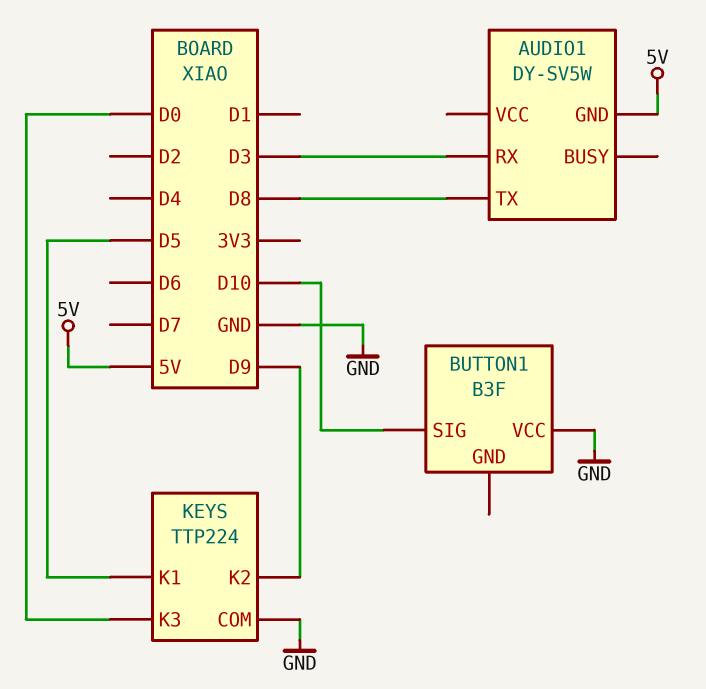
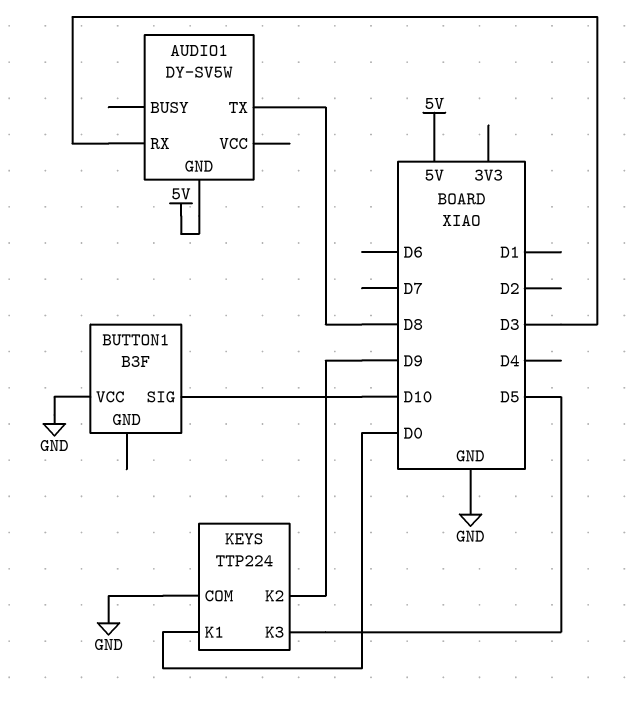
KEYS pin K1: D5 -> D0
KEYS pin K3: D0 -> D5

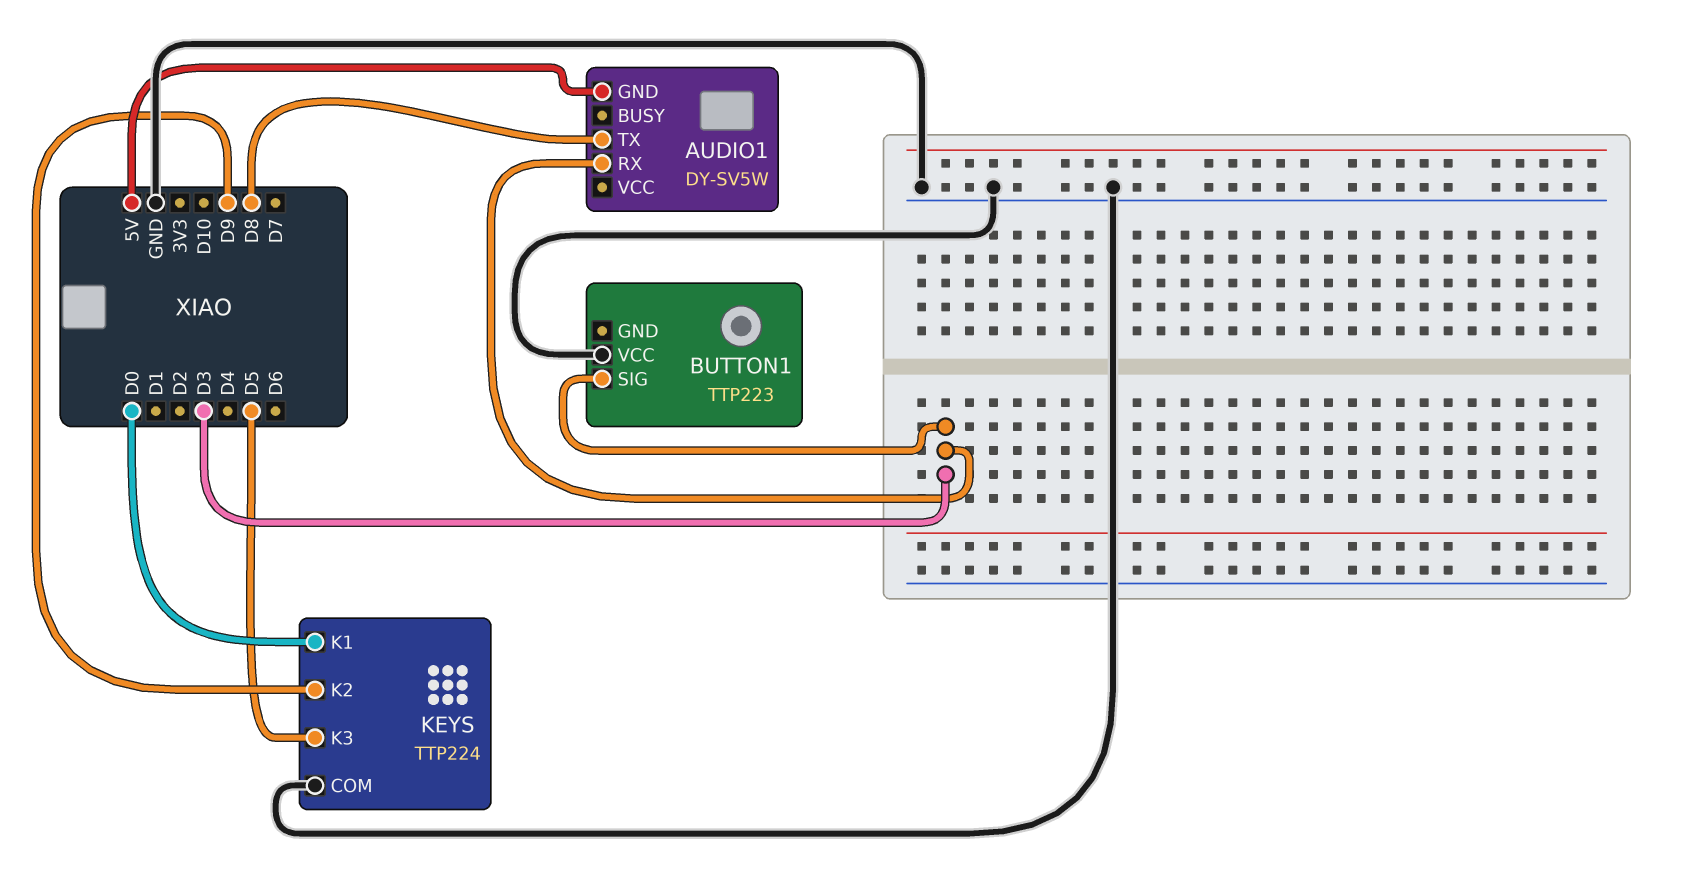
BUTTON1: B3F -> TTP223
BUTTON1 pin SIG: D10 -> D3

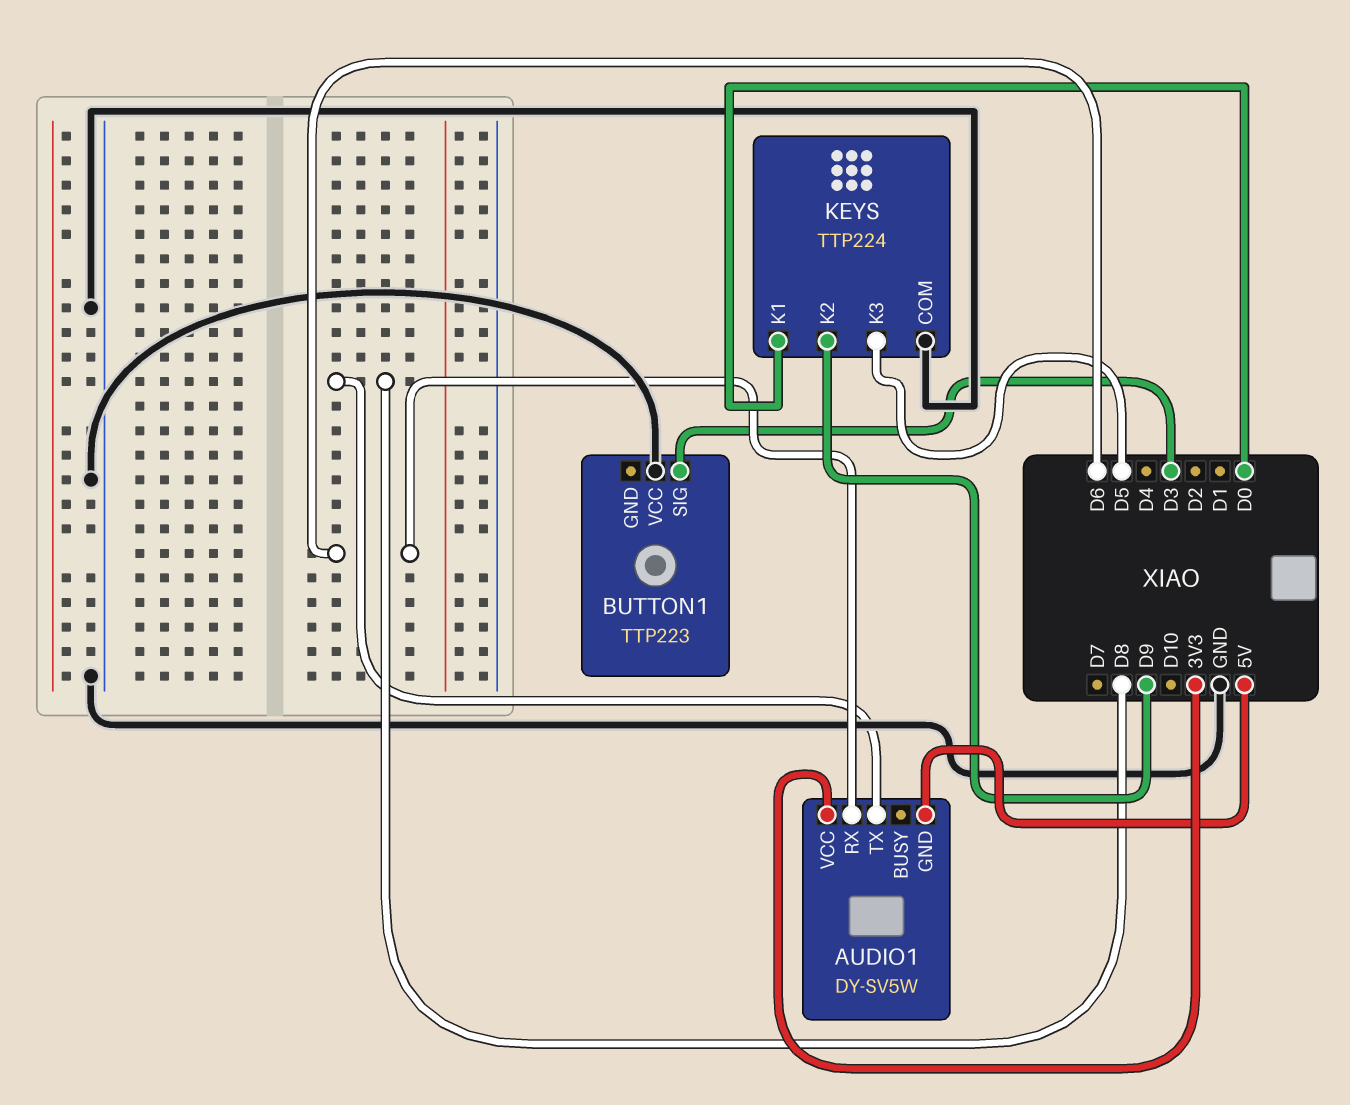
AUDIO1 pin RX: D3 -> D6
AUDIO1 pin VCC: none -> 3V3

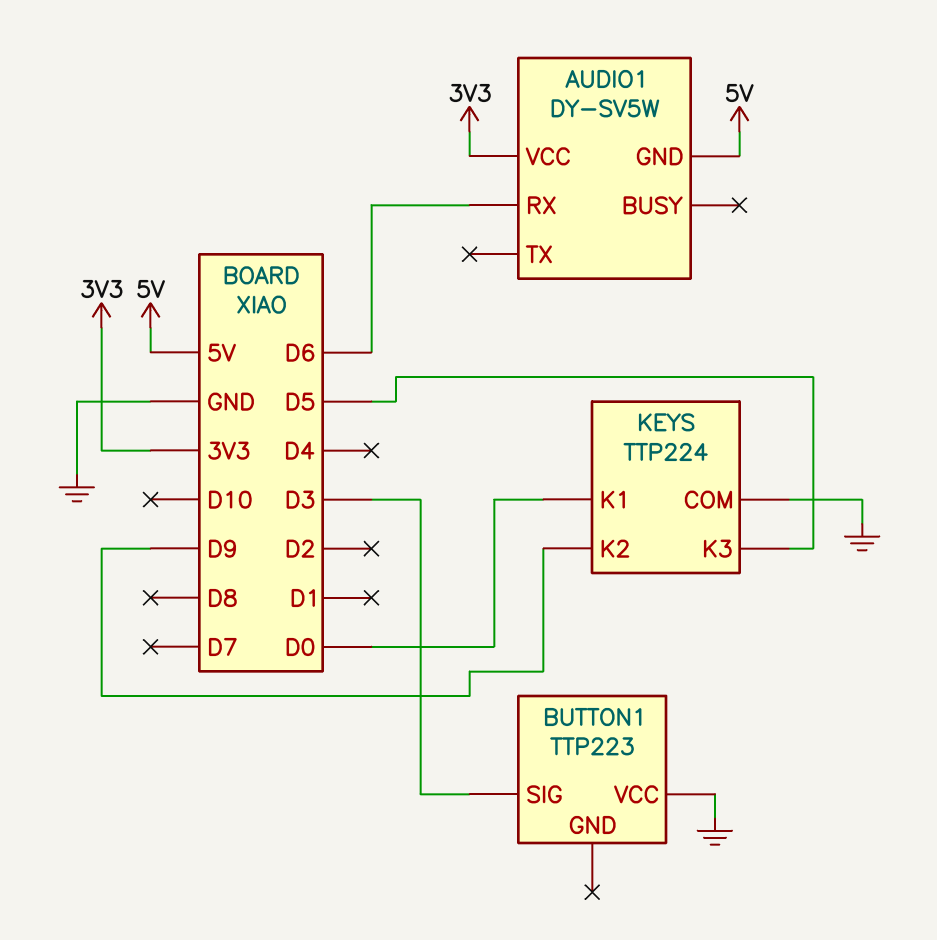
AUDIO1 pin TX: D8 -> none

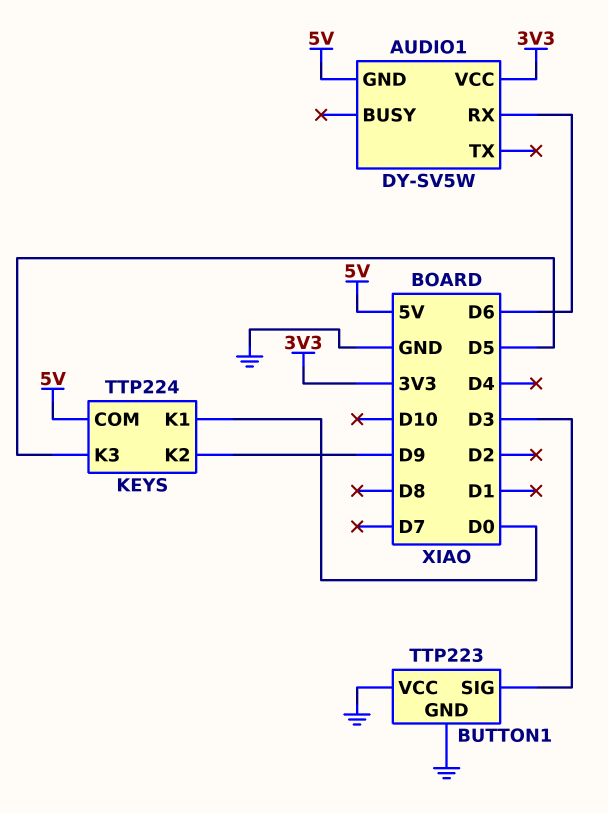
BUTTON1 pin GND: none -> GND
KEYS pin COM: GND -> 5V

